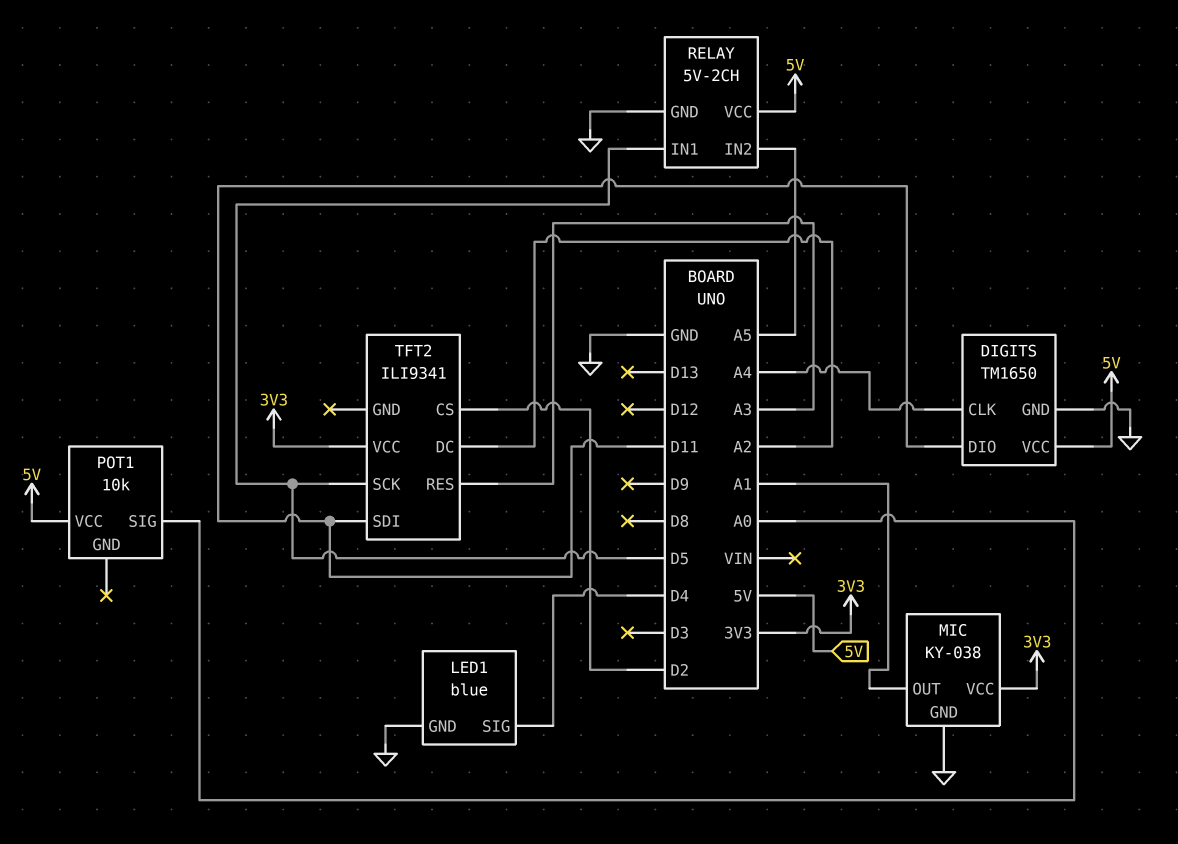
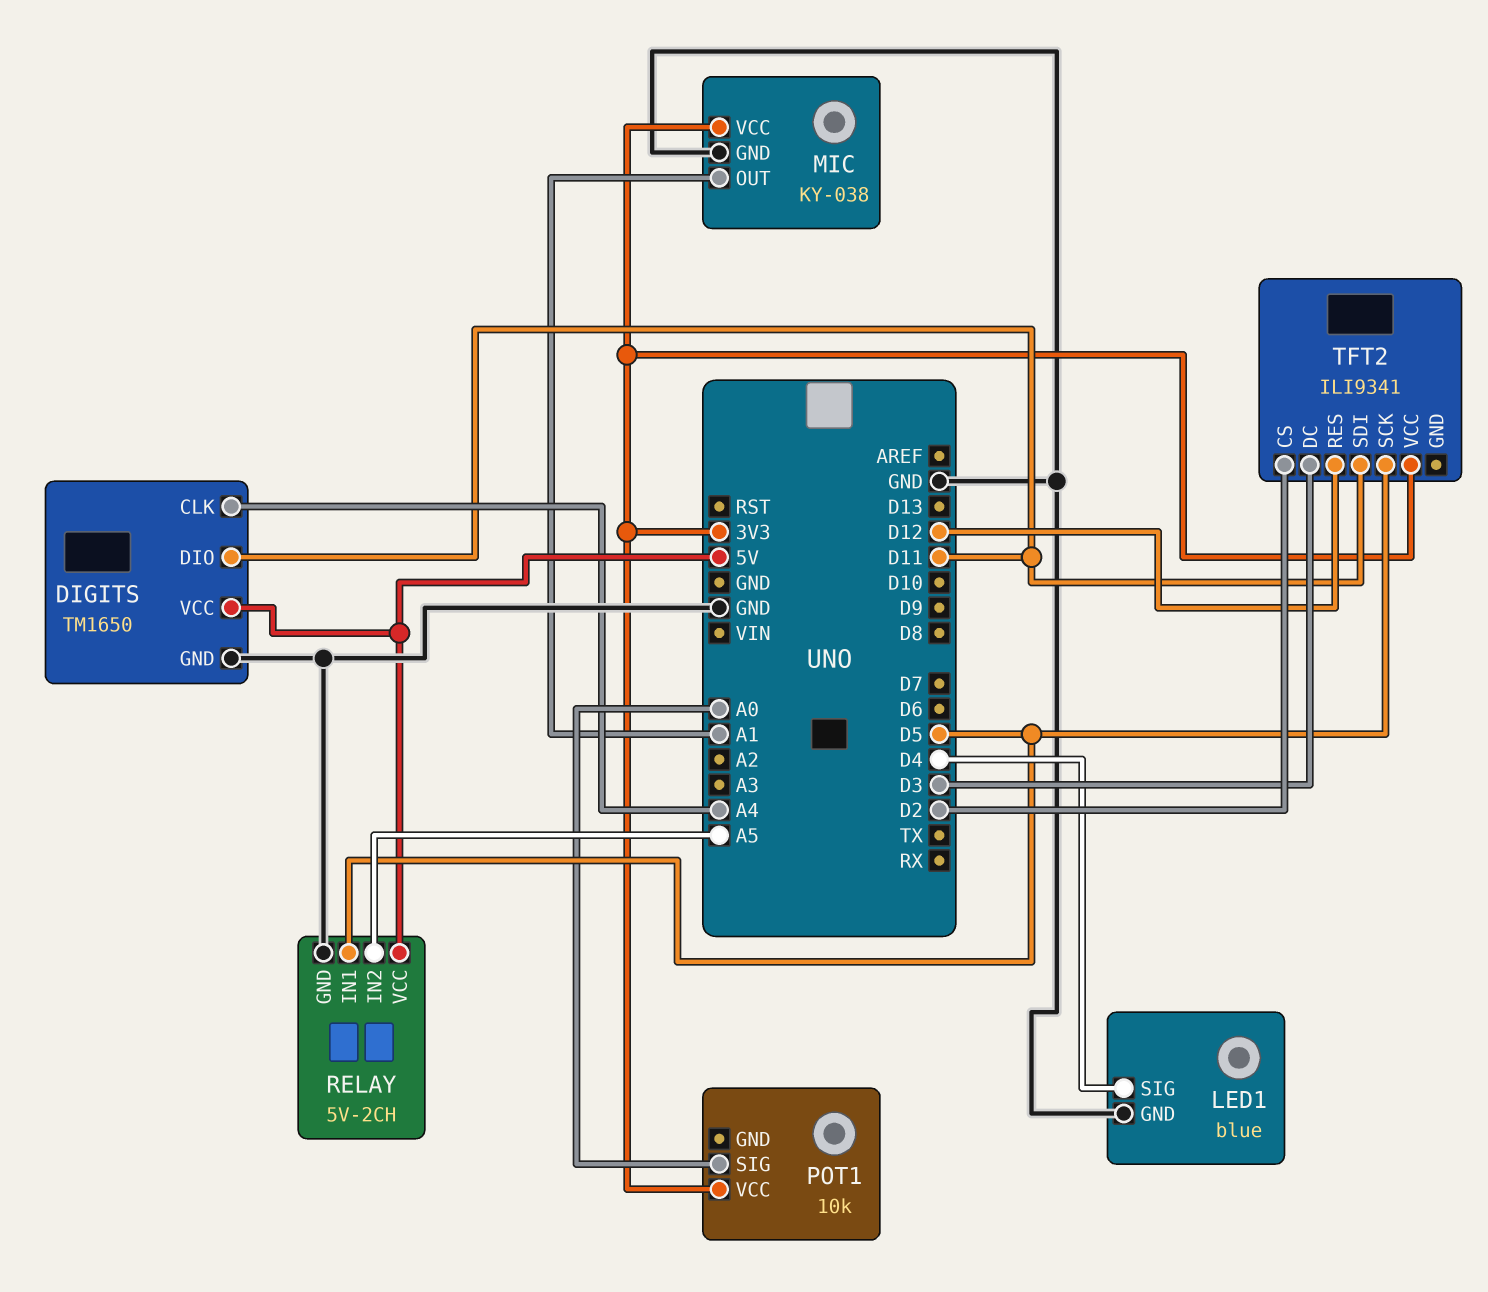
POT1 pin VCC: 5V -> 3V3
TFT2 pin DC: A2 -> D3
TFT2 pin RES: A3 -> D12

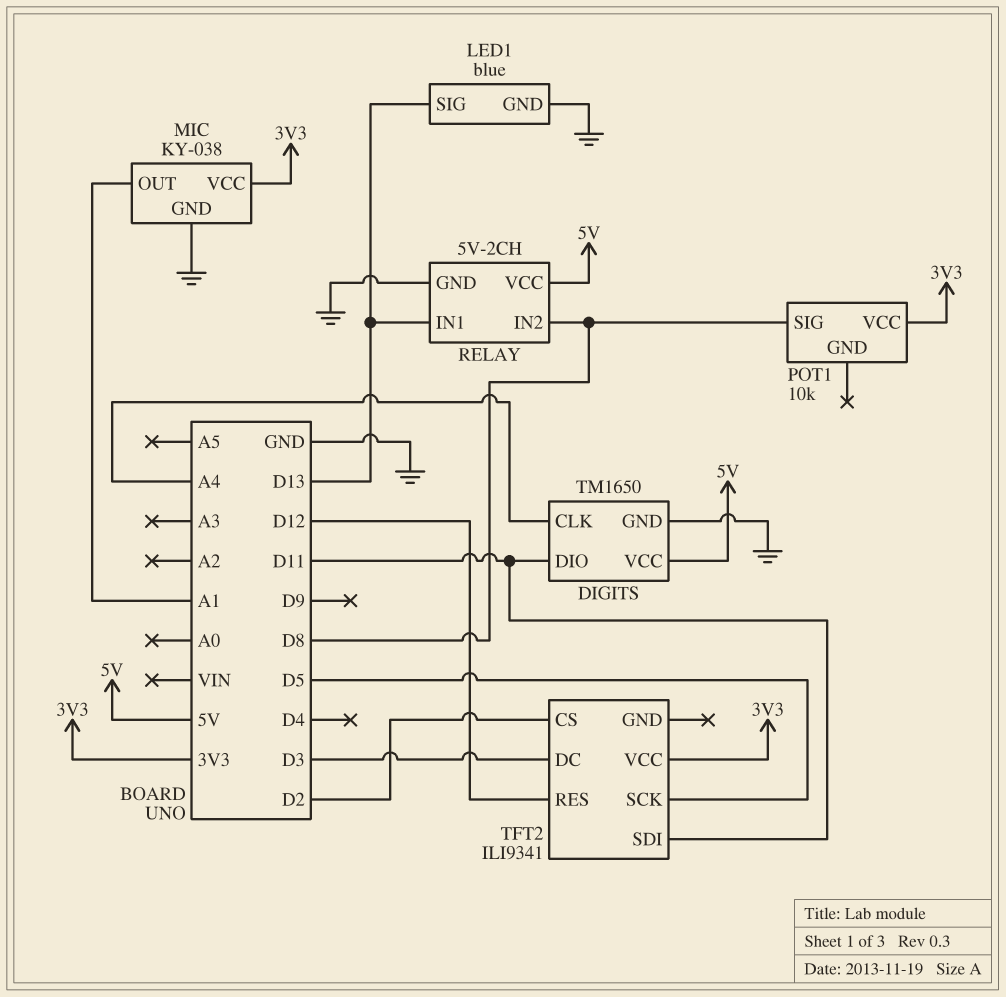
LED1 pin SIG: D4 -> D13
POT1 pin SIG: A0 -> D8
RELAY pin IN1: D5 -> D13
RELAY pin IN2: A5 -> D8

